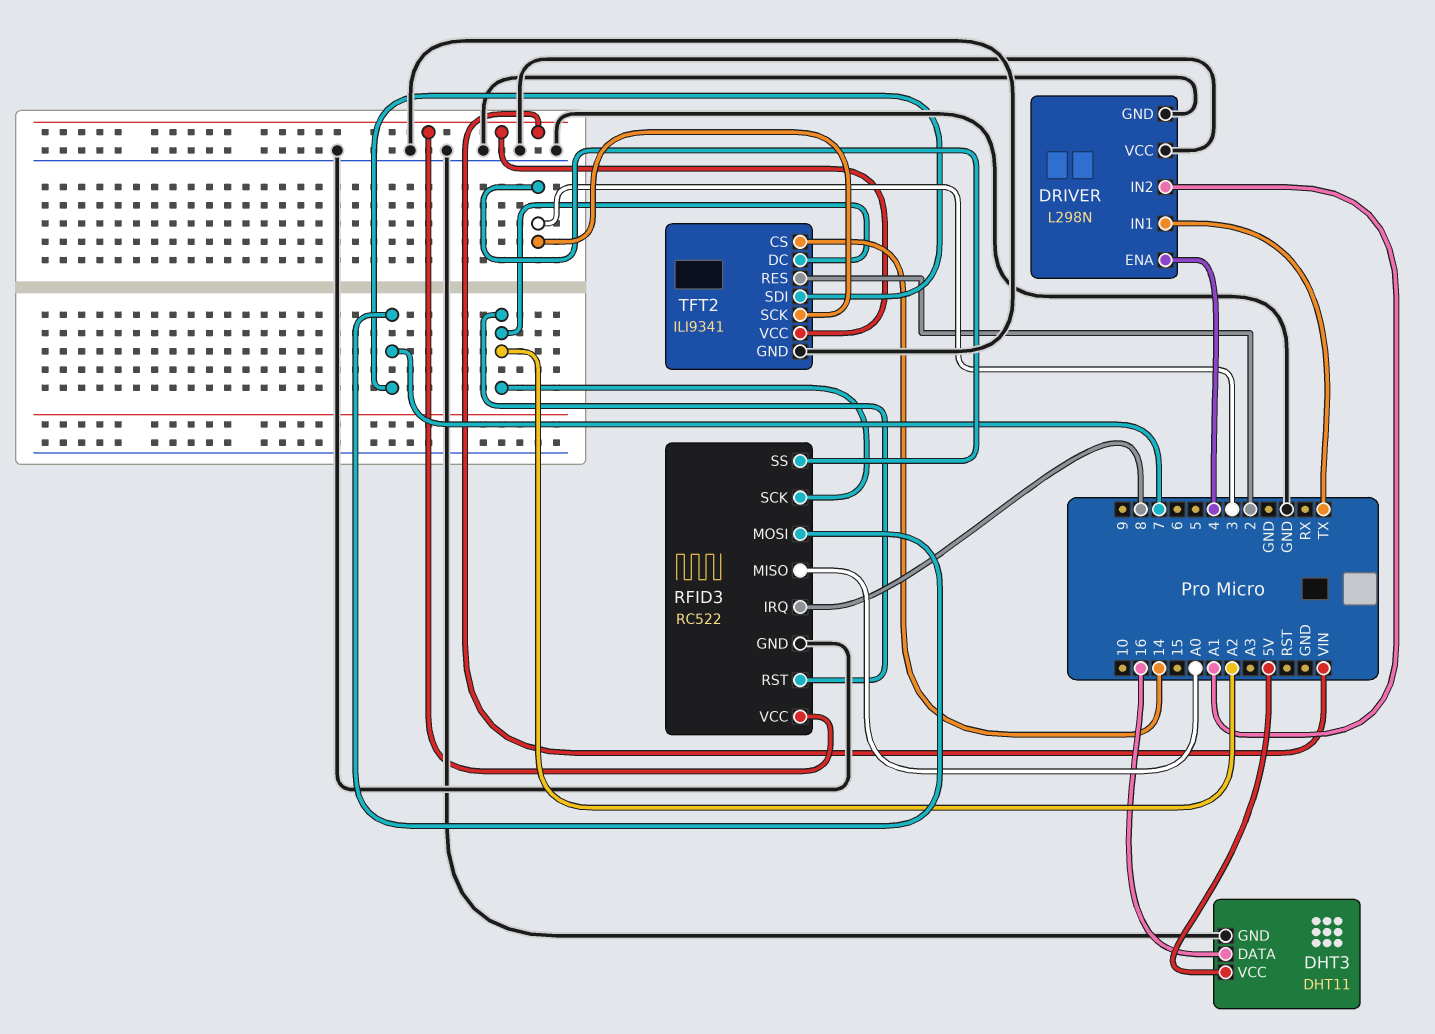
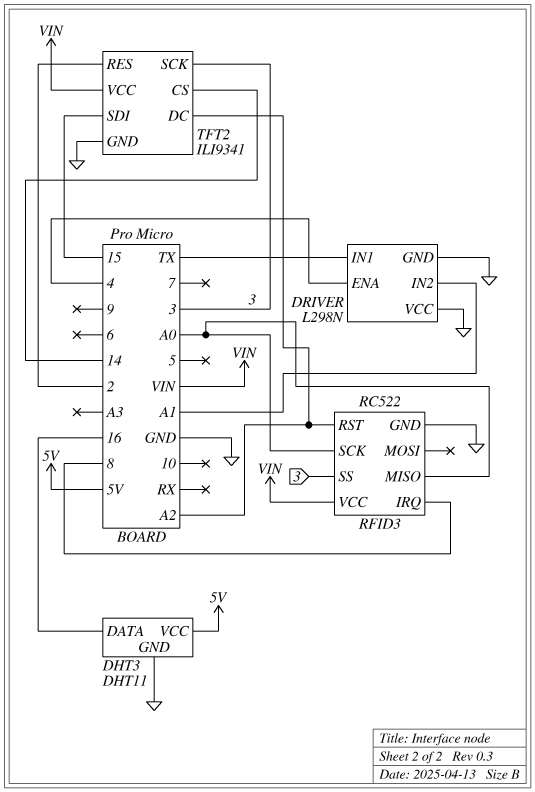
RFID3 pin MOSI: 7 -> none
RFID3 pin SCK: A2 -> A0
TFT2 pin SDI: 7 -> 15

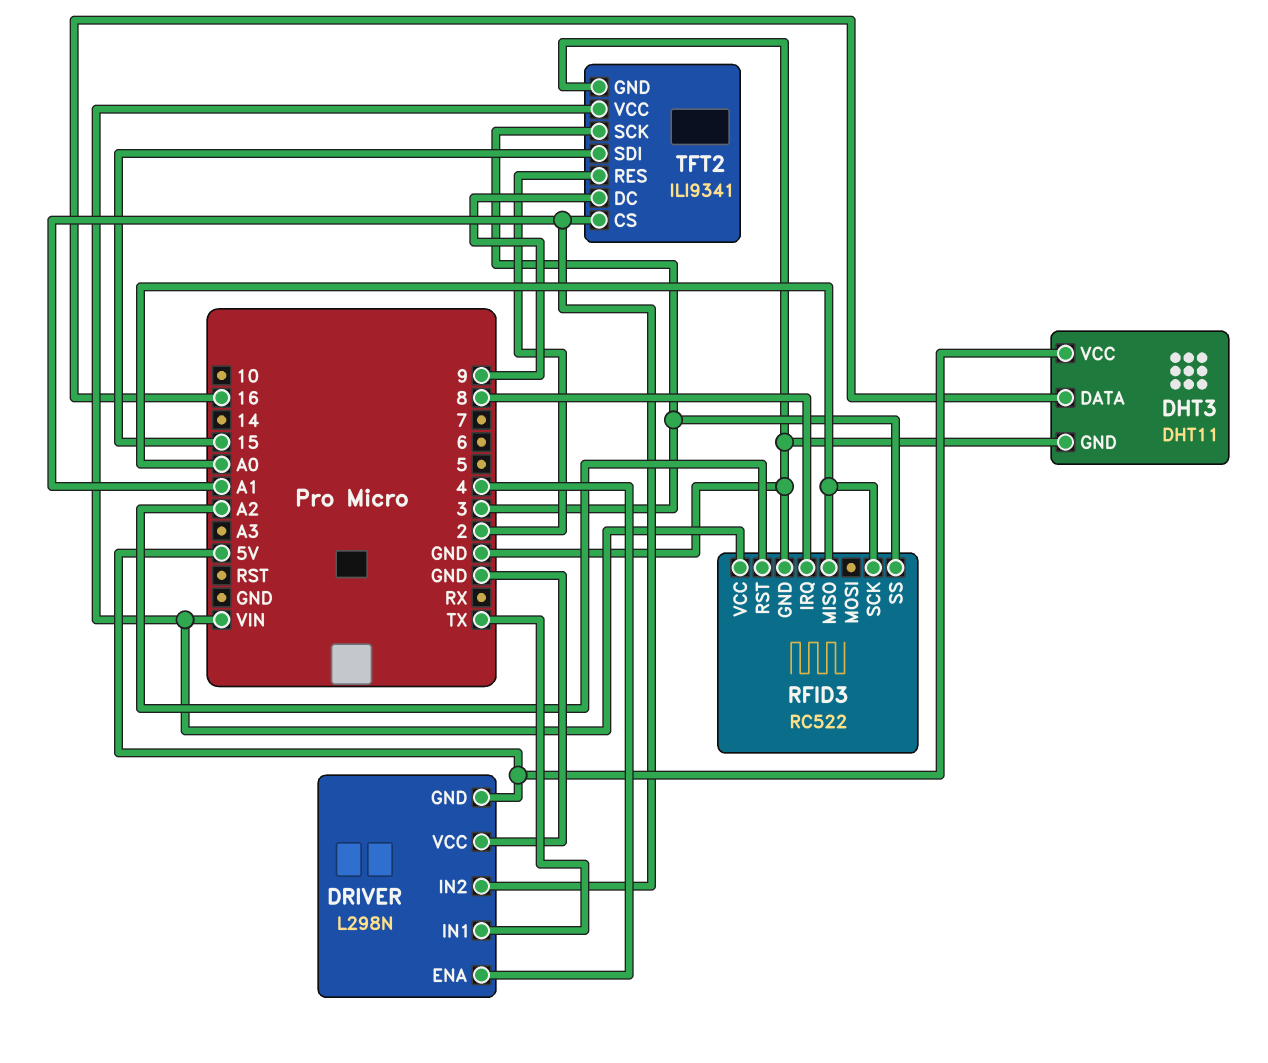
DRIVER pin GND: GND -> 5V
TFT2 pin CS: 14 -> A1
TFT2 pin DC: A2 -> 9

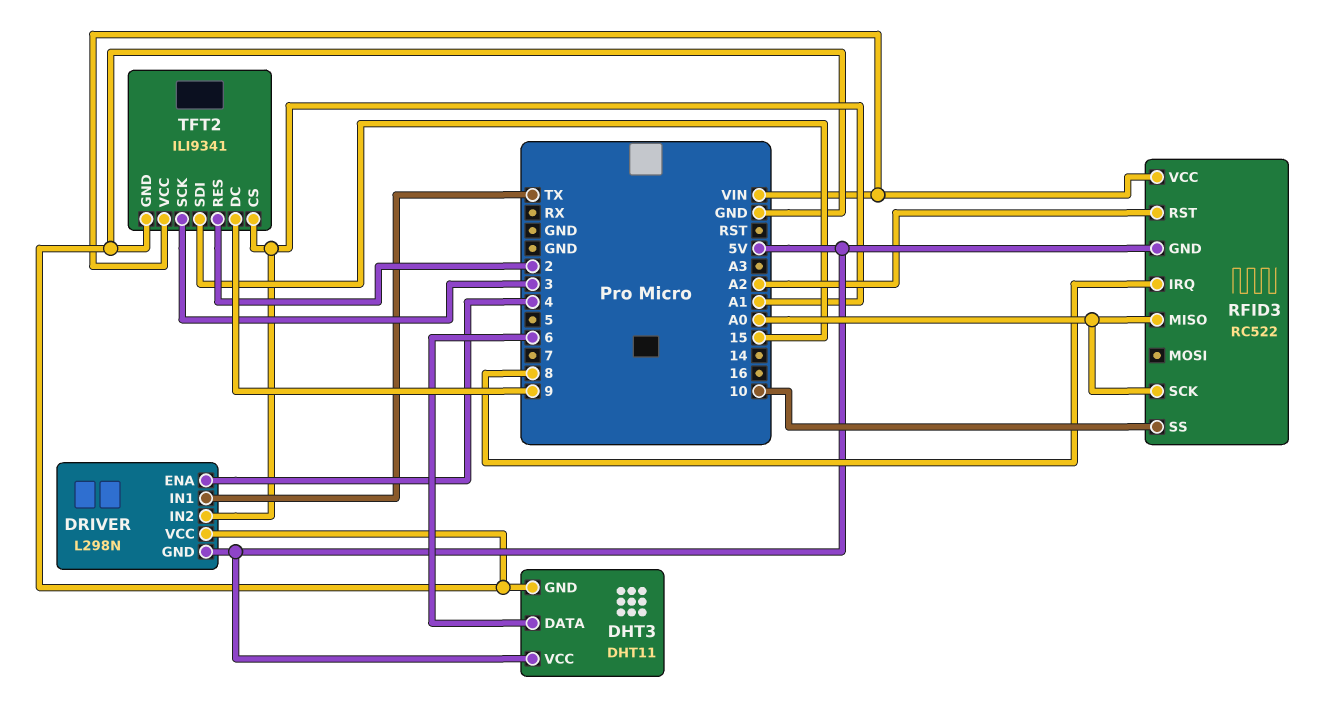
DHT3 pin DATA: 16 -> 6
RFID3 pin GND: GND -> 5V
RFID3 pin SS: 3 -> 10

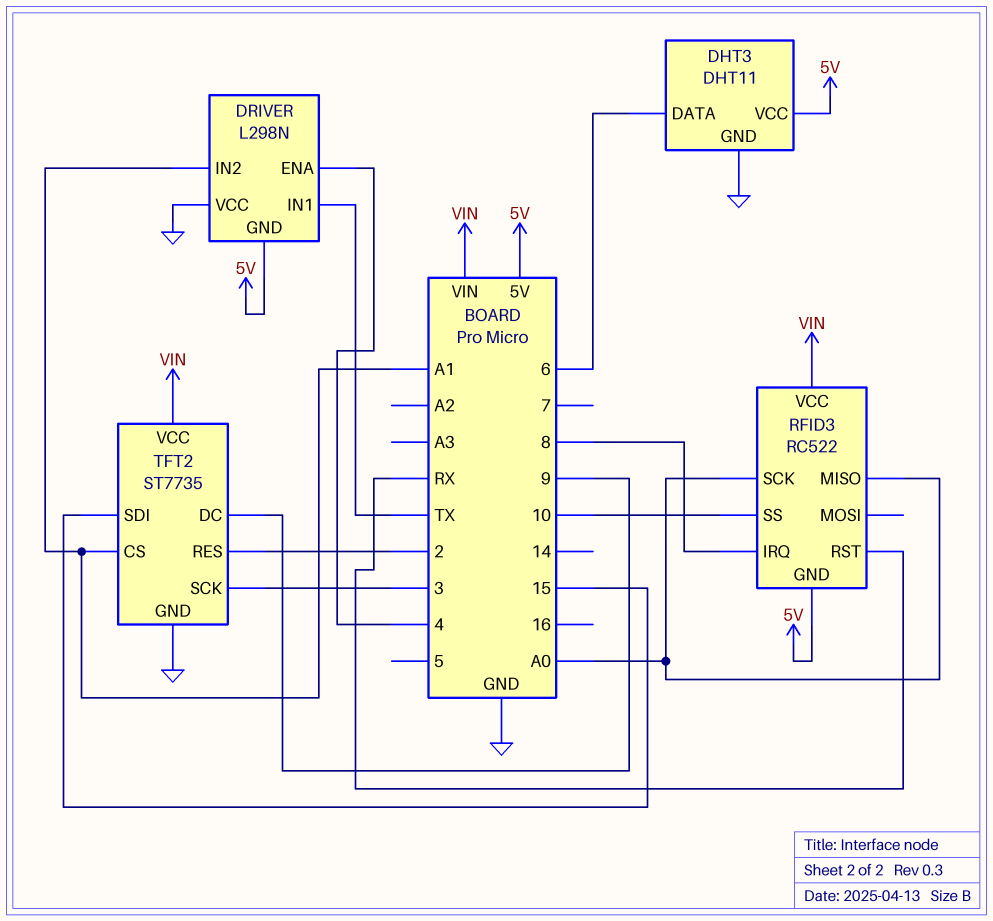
RFID3 pin RST: A2 -> RX
TFT2: ILI9341 -> ST7735

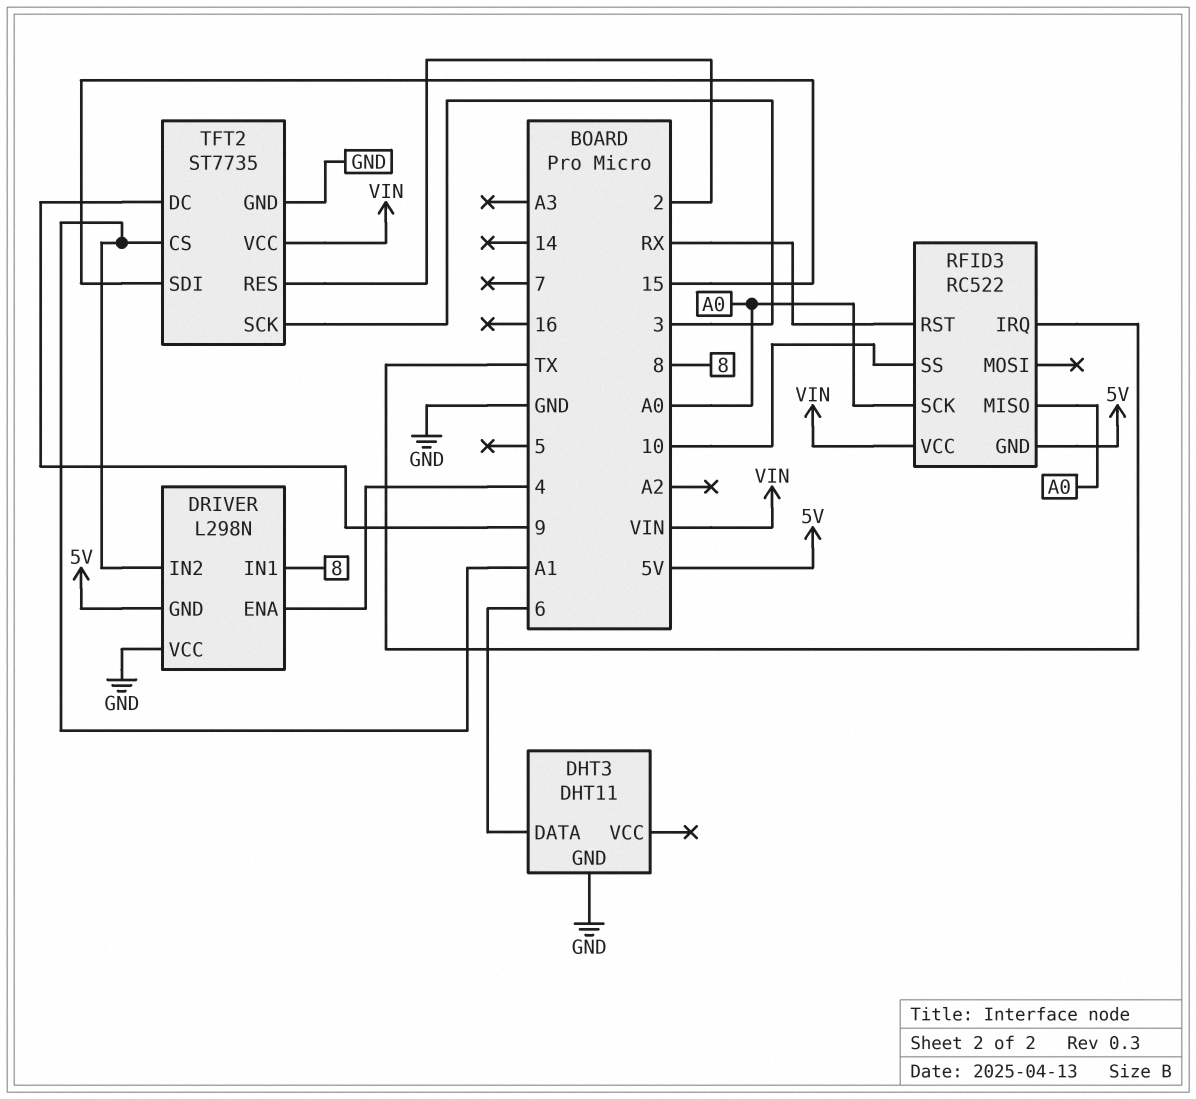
DHT3 pin VCC: 5V -> none
DRIVER pin IN1: TX -> 8
RFID3 pin IRQ: 8 -> TX

